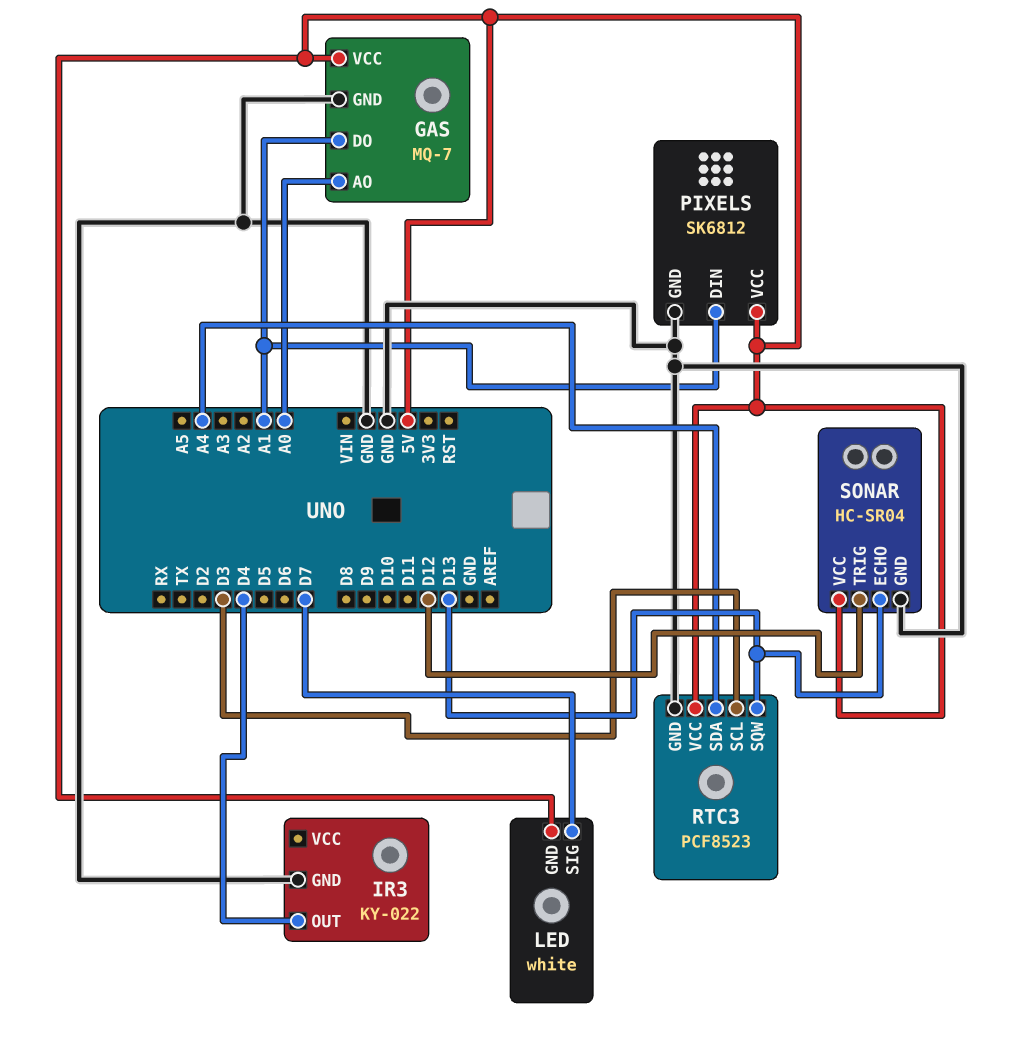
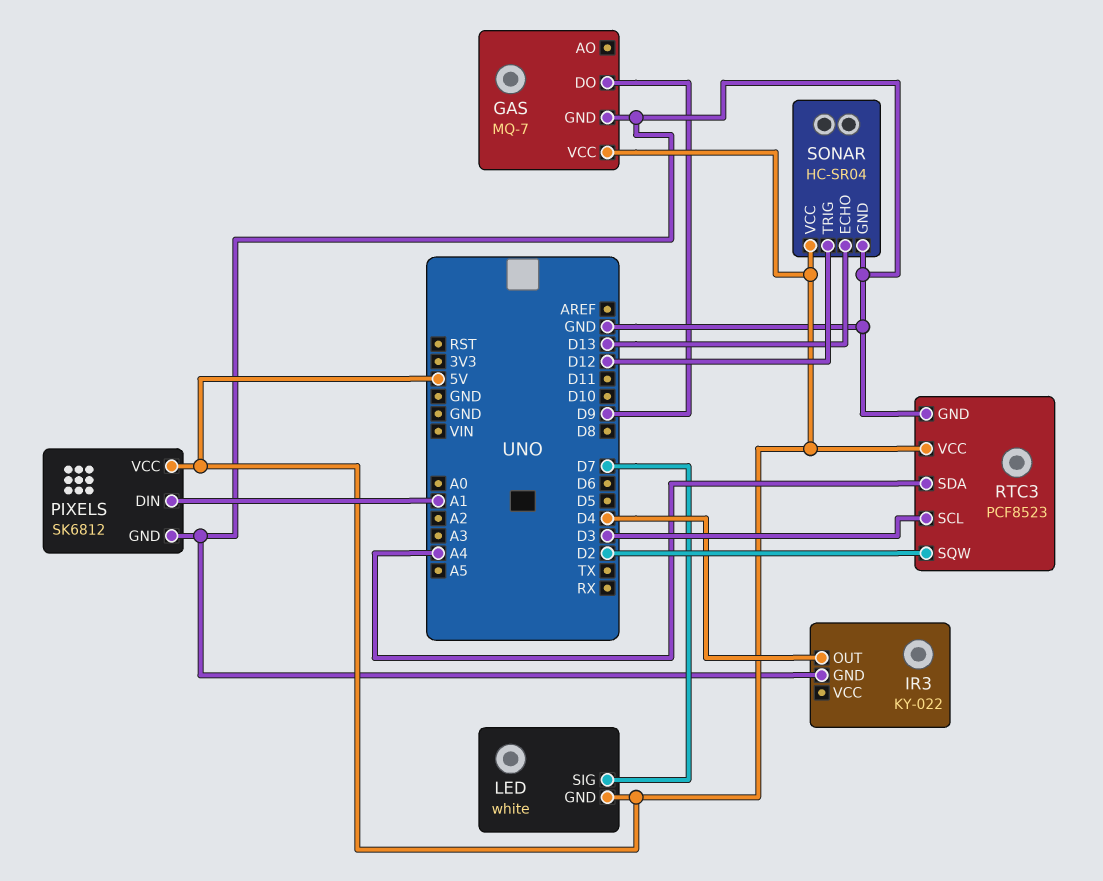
GAS pin AO: A0 -> none
GAS pin DO: A1 -> D9
RTC3 pin SQW: D13 -> D2

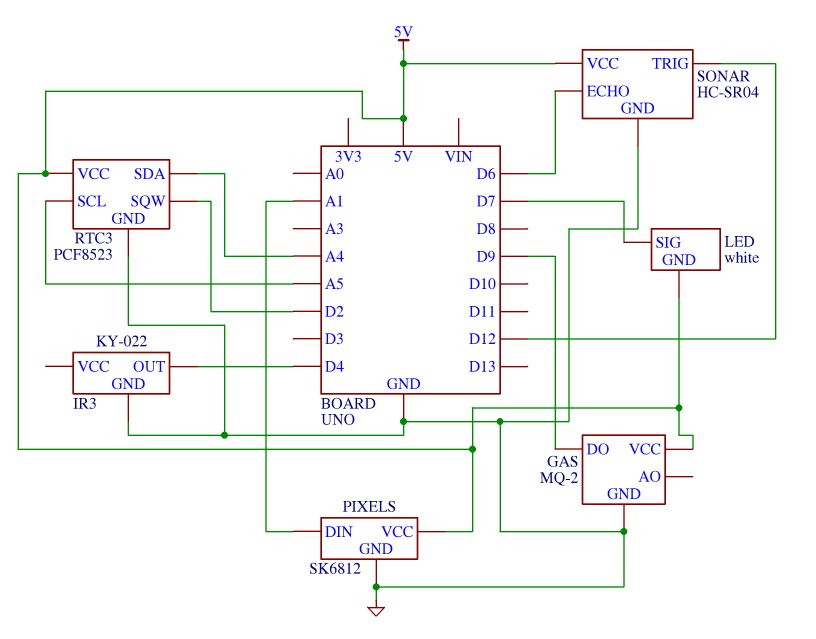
GAS: MQ-7 -> MQ-2
RTC3 pin SCL: D3 -> A5
SONAR pin ECHO: D13 -> D6

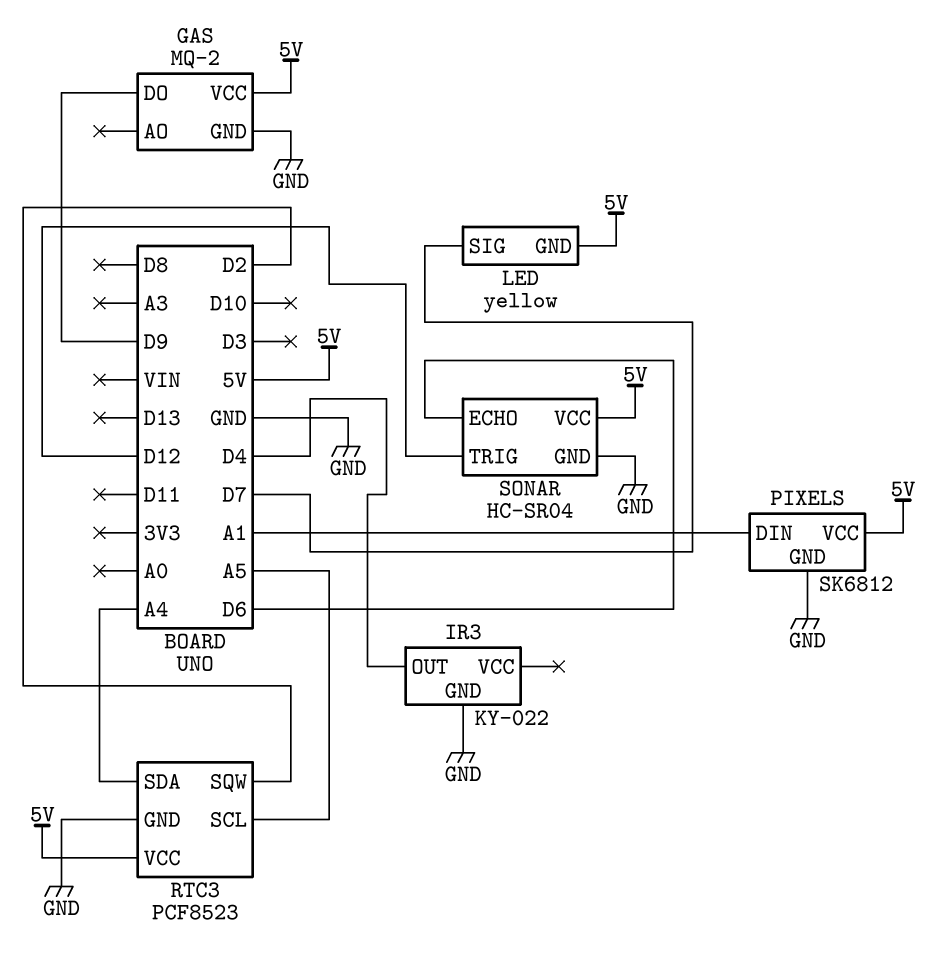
LED: white -> yellow

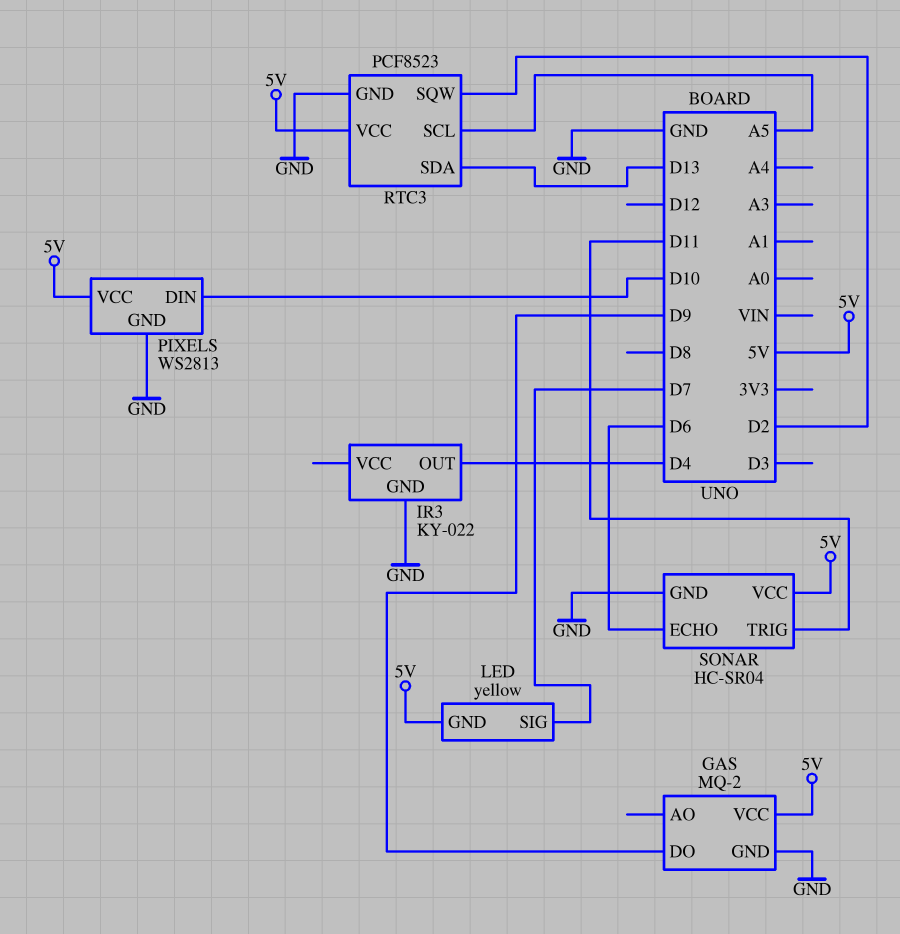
PIXELS: SK6812 -> WS2813
PIXELS pin DIN: A1 -> D10
RTC3 pin SDA: A4 -> D13
SONAR pin TRIG: D12 -> D11

